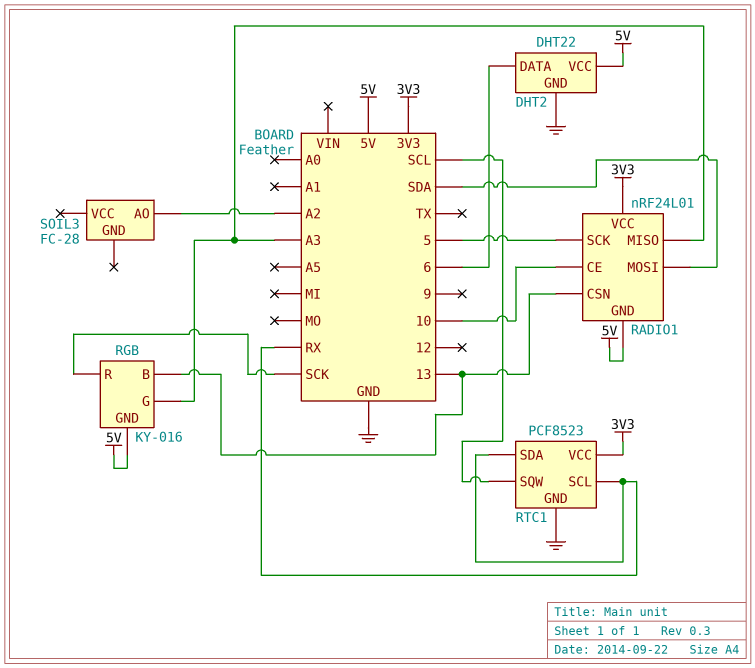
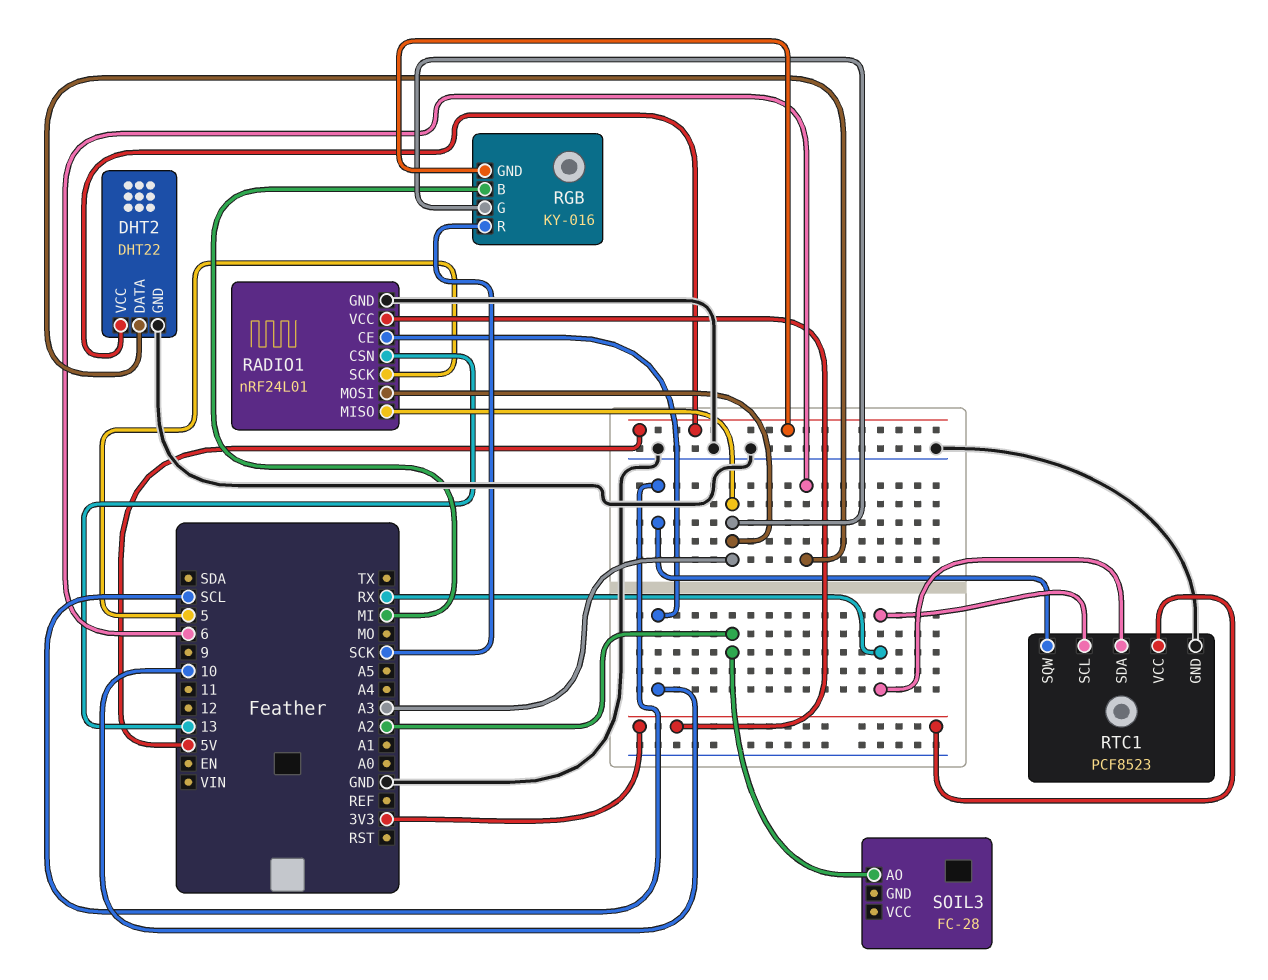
RADIO1 pin GND: 5V -> GND
RADIO1 pin MOSI: SDA -> A3
RGB pin B: 13 -> MI

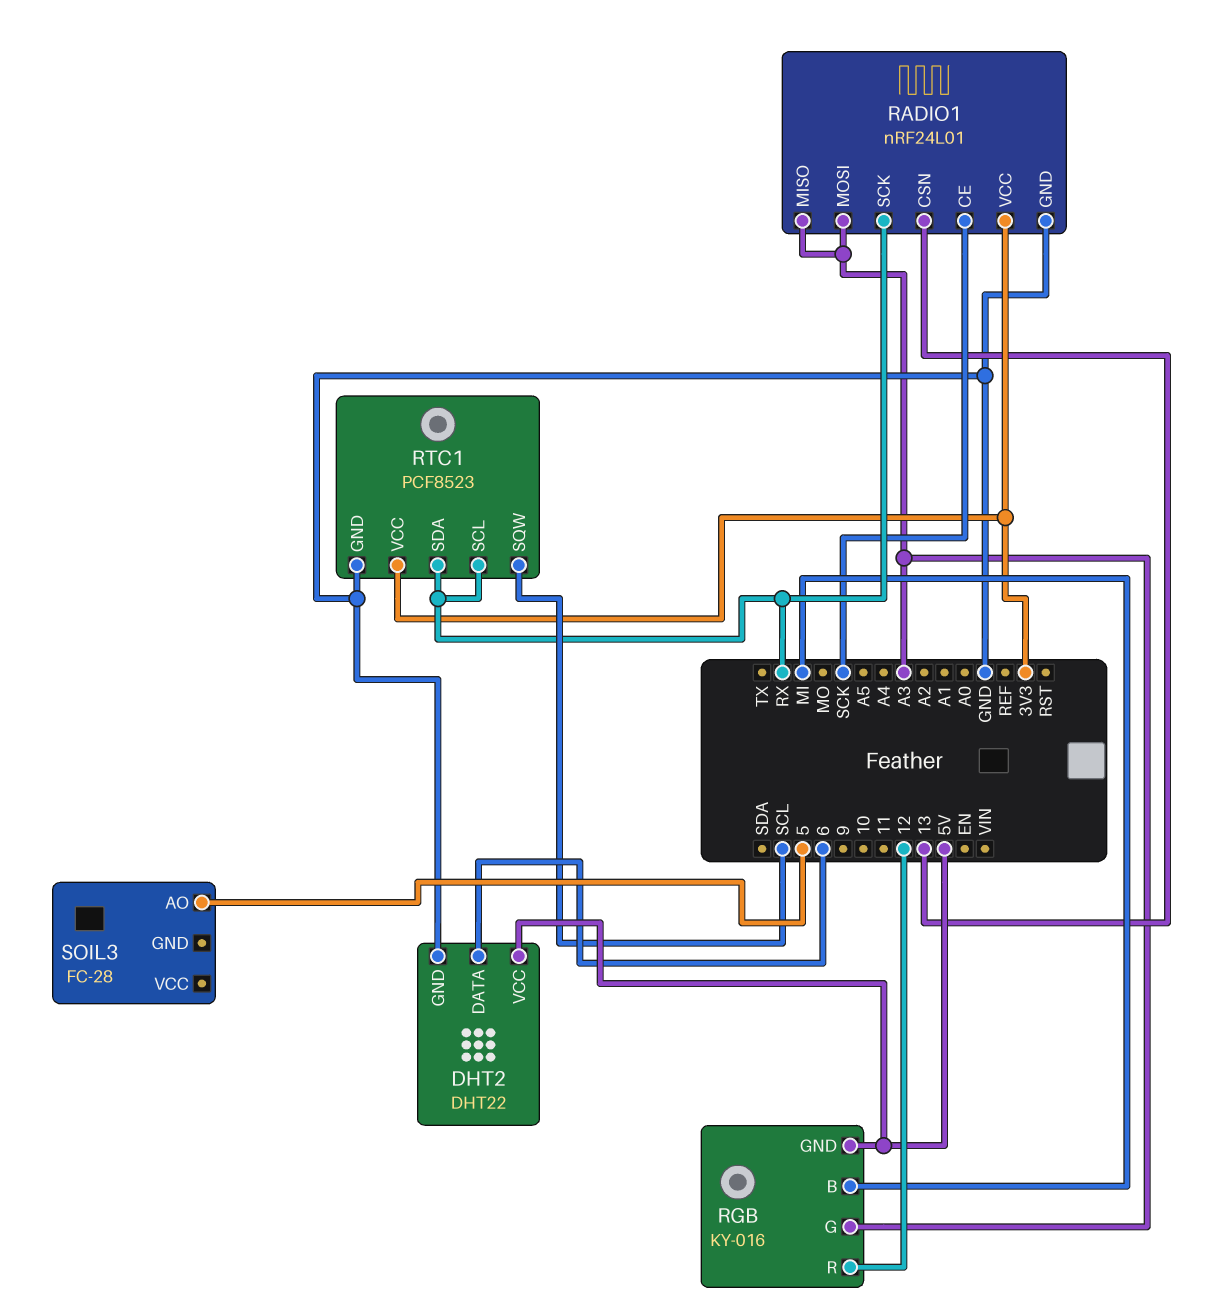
RADIO1 pin CE: 10 -> SCK
RADIO1 pin SCK: 5 -> RX
RGB pin R: SCK -> 12
SOIL3 pin AO: A2 -> 5

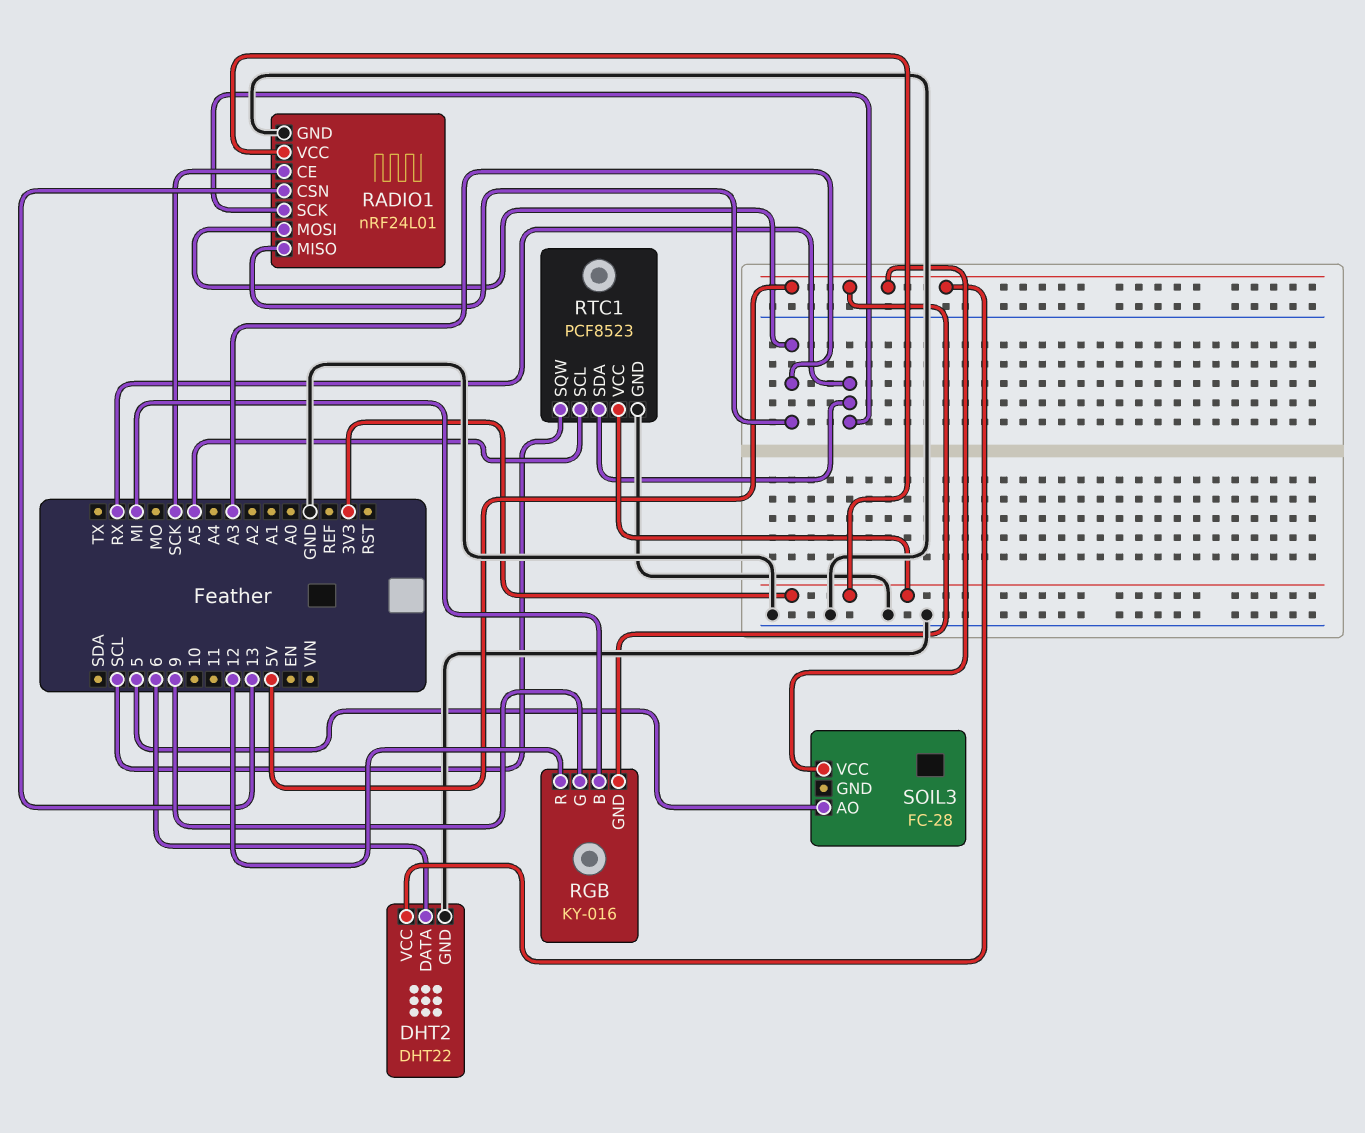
RGB pin G: A3 -> 9
RTC1 pin SCL: RX -> A5
SOIL3 pin VCC: none -> 5V

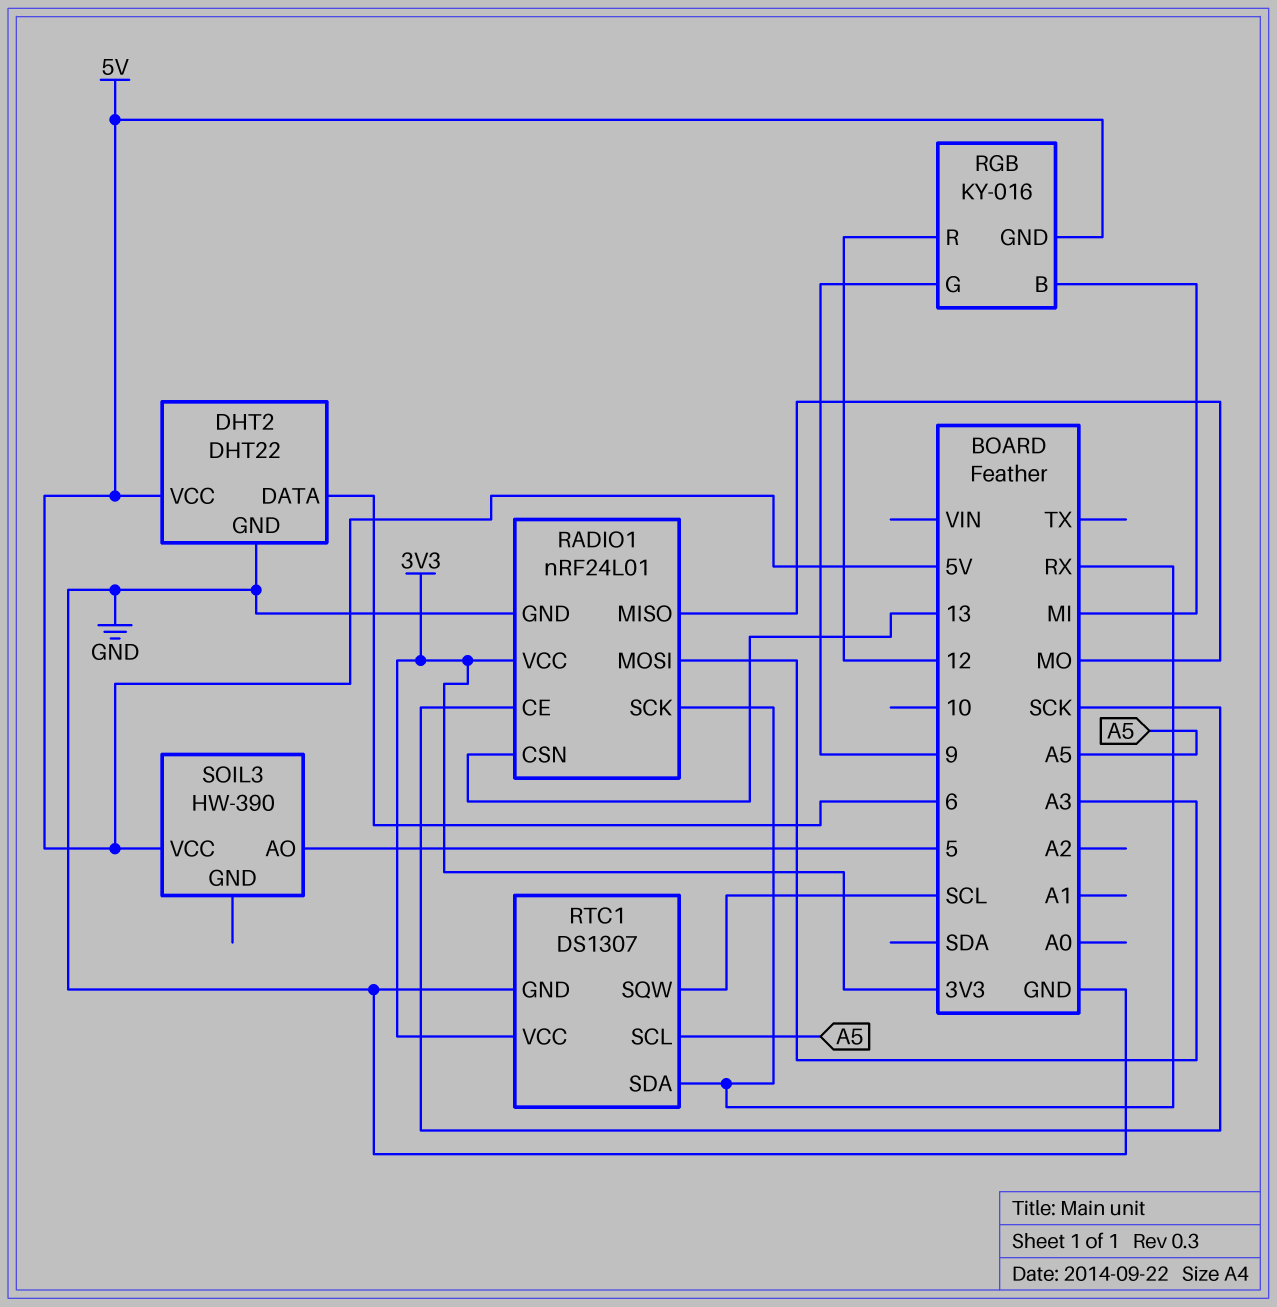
RADIO1 pin MISO: A3 -> MO
RTC1: PCF8523 -> DS1307
SOIL3: FC-28 -> HW-390

